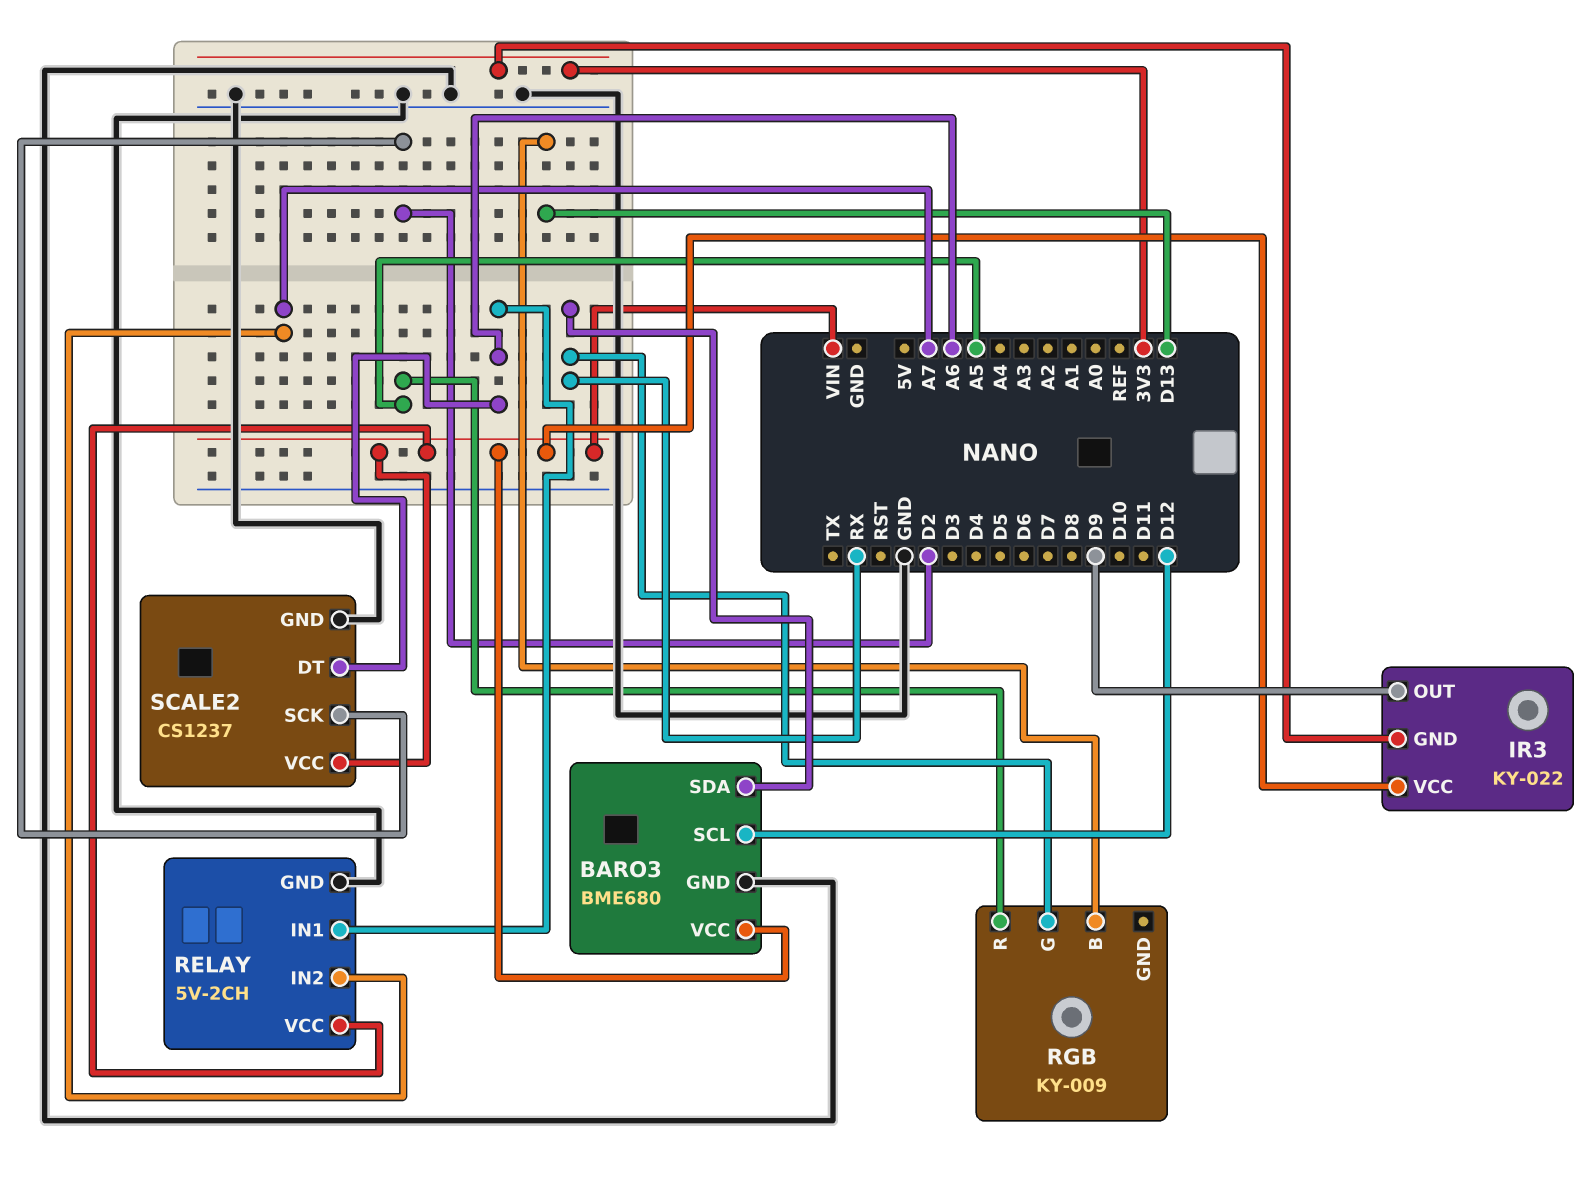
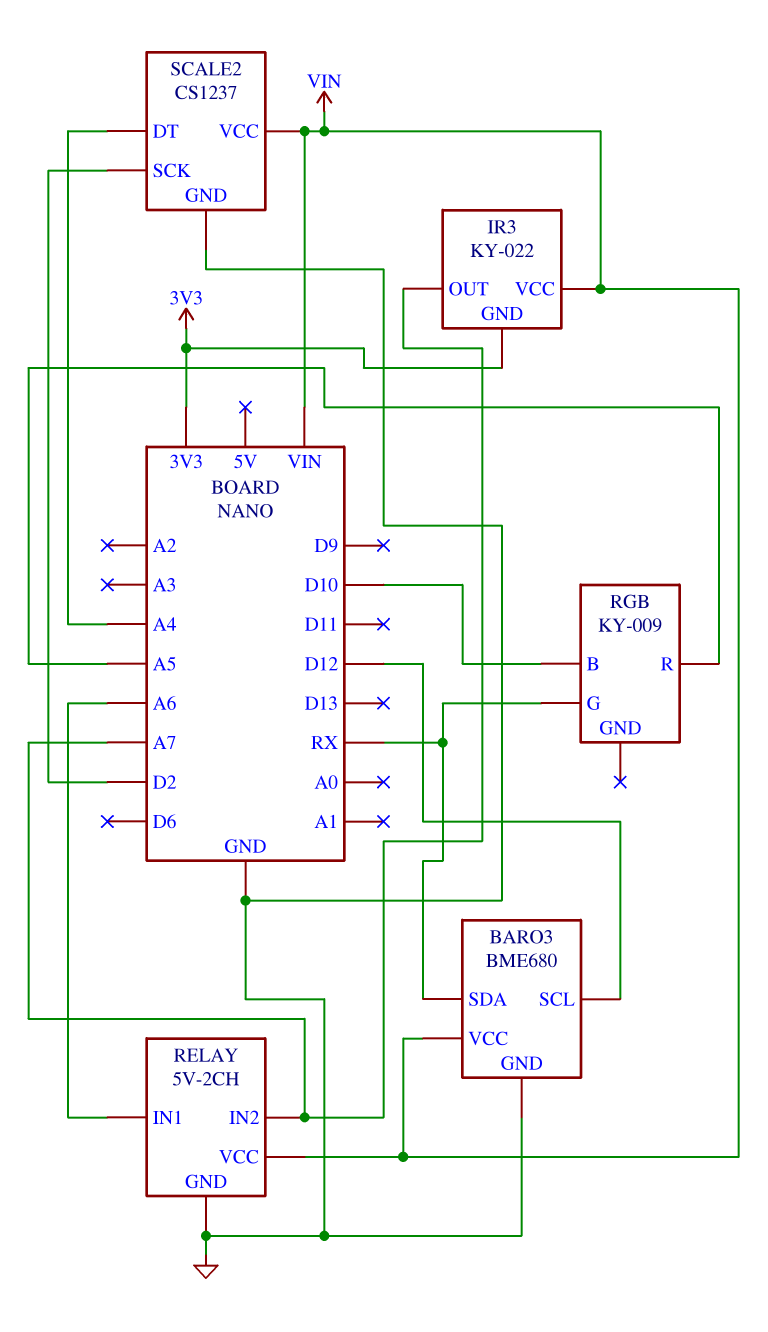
IR3 pin OUT: D9 -> A7
RGB pin B: D13 -> D10
SCALE2 pin DT: A6 -> A4

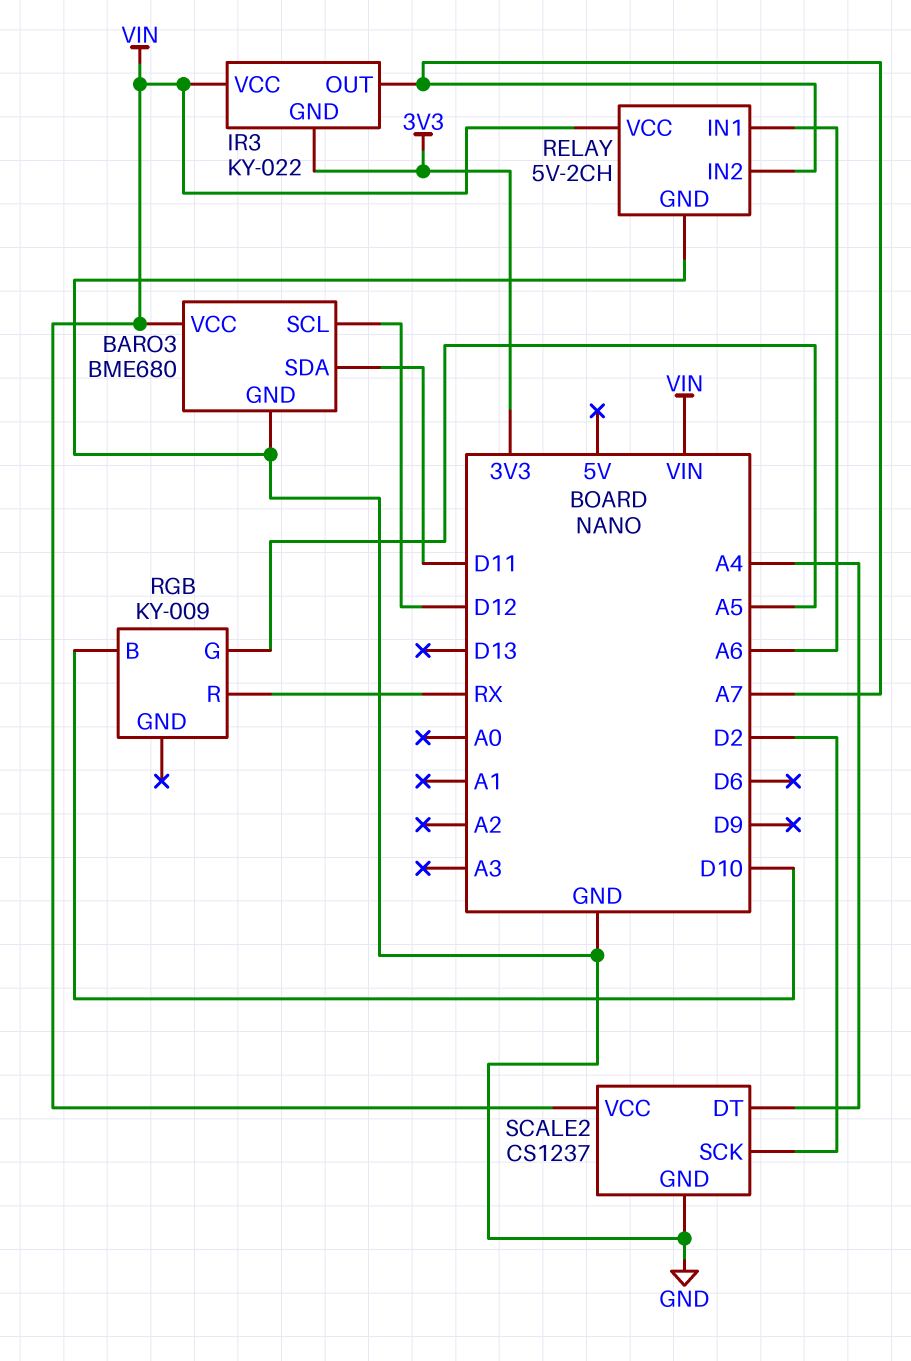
BARO3 pin SDA: RX -> D11
RGB pin G: RX -> A5
RGB pin R: A5 -> RX

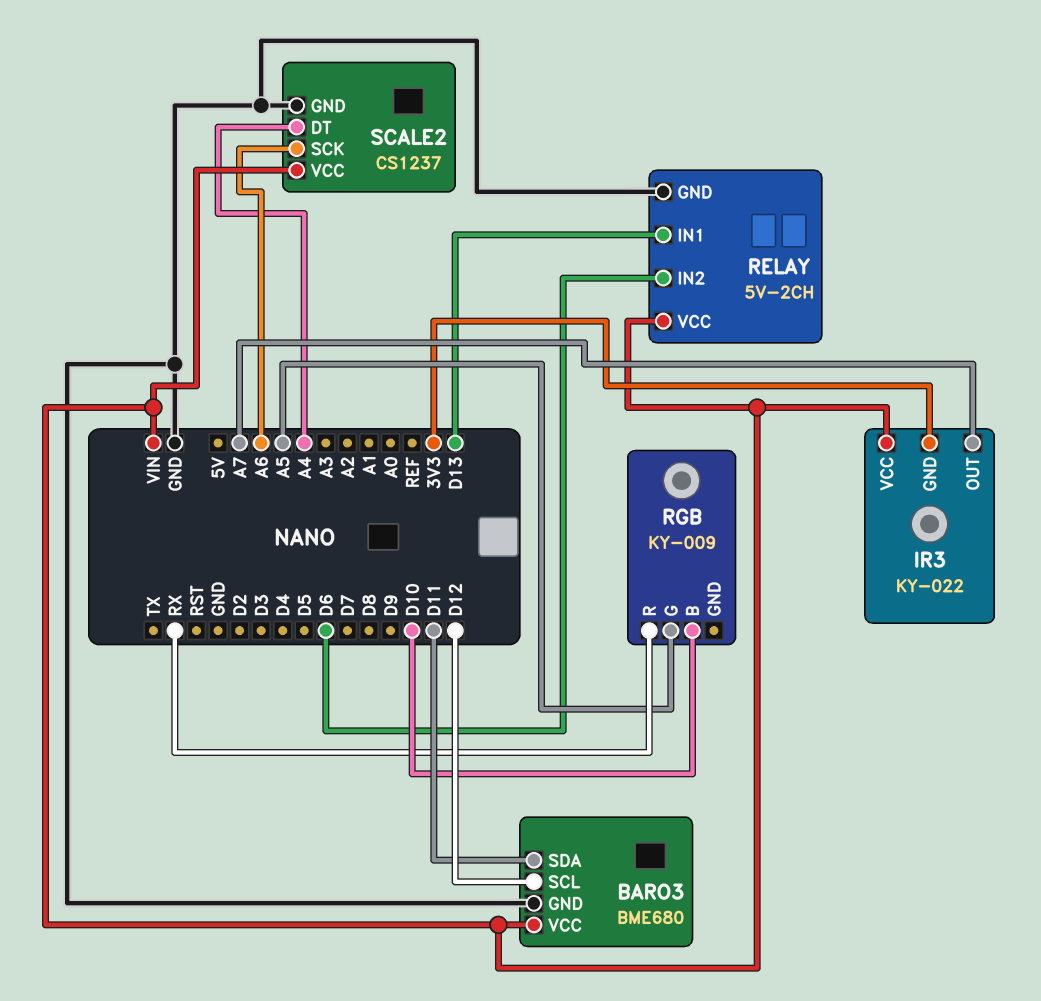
RELAY pin IN1: A6 -> D13
RELAY pin IN2: A7 -> D6
SCALE2 pin SCK: D2 -> A6

